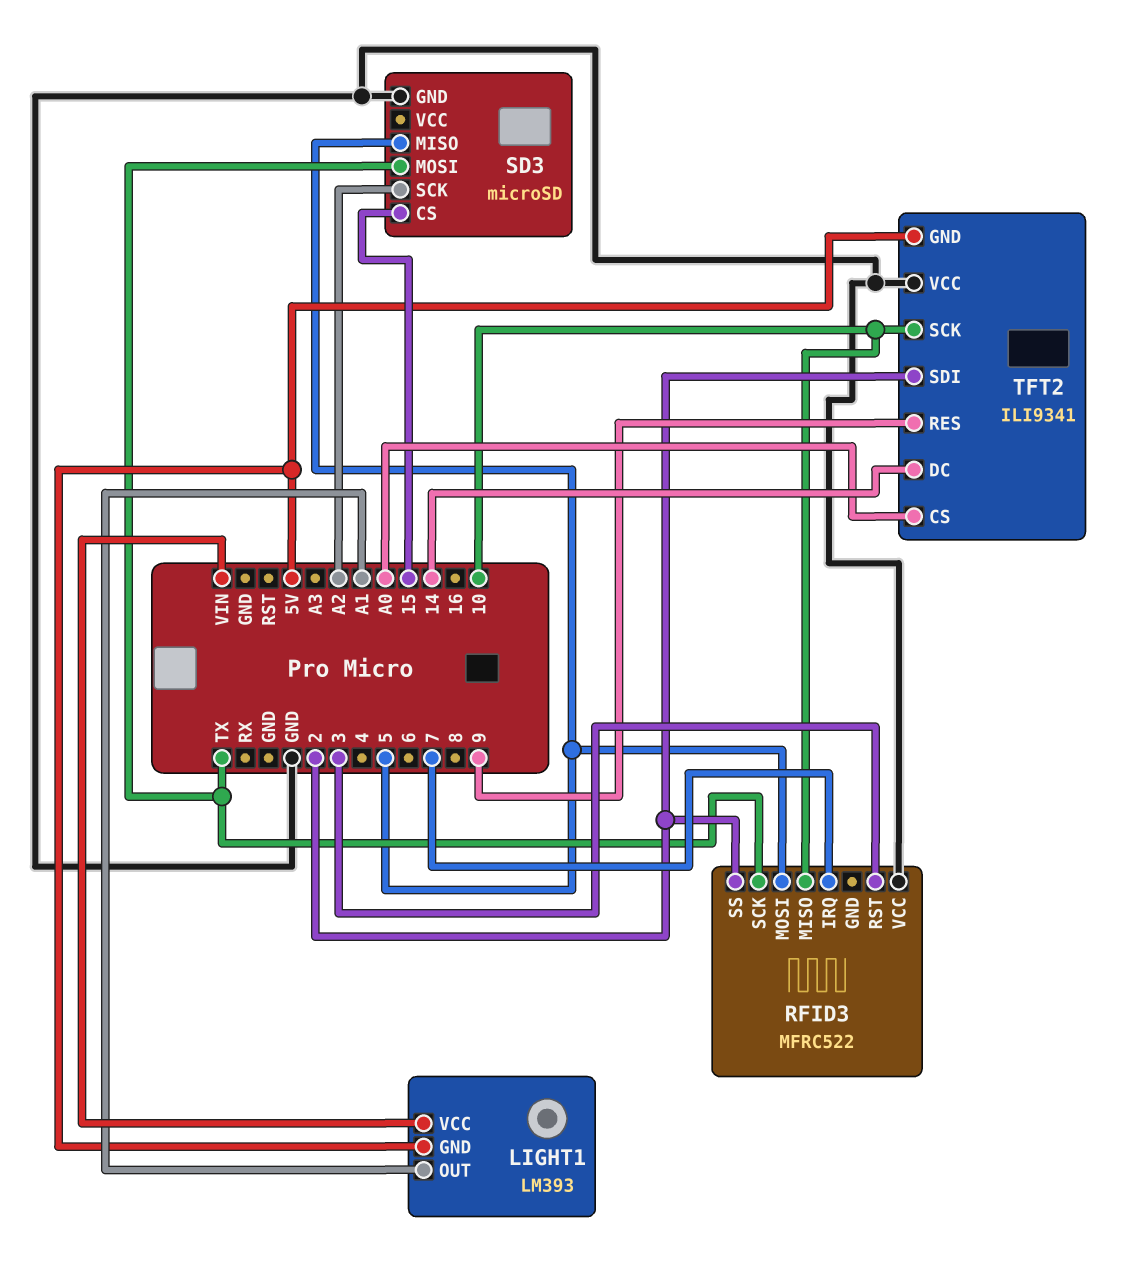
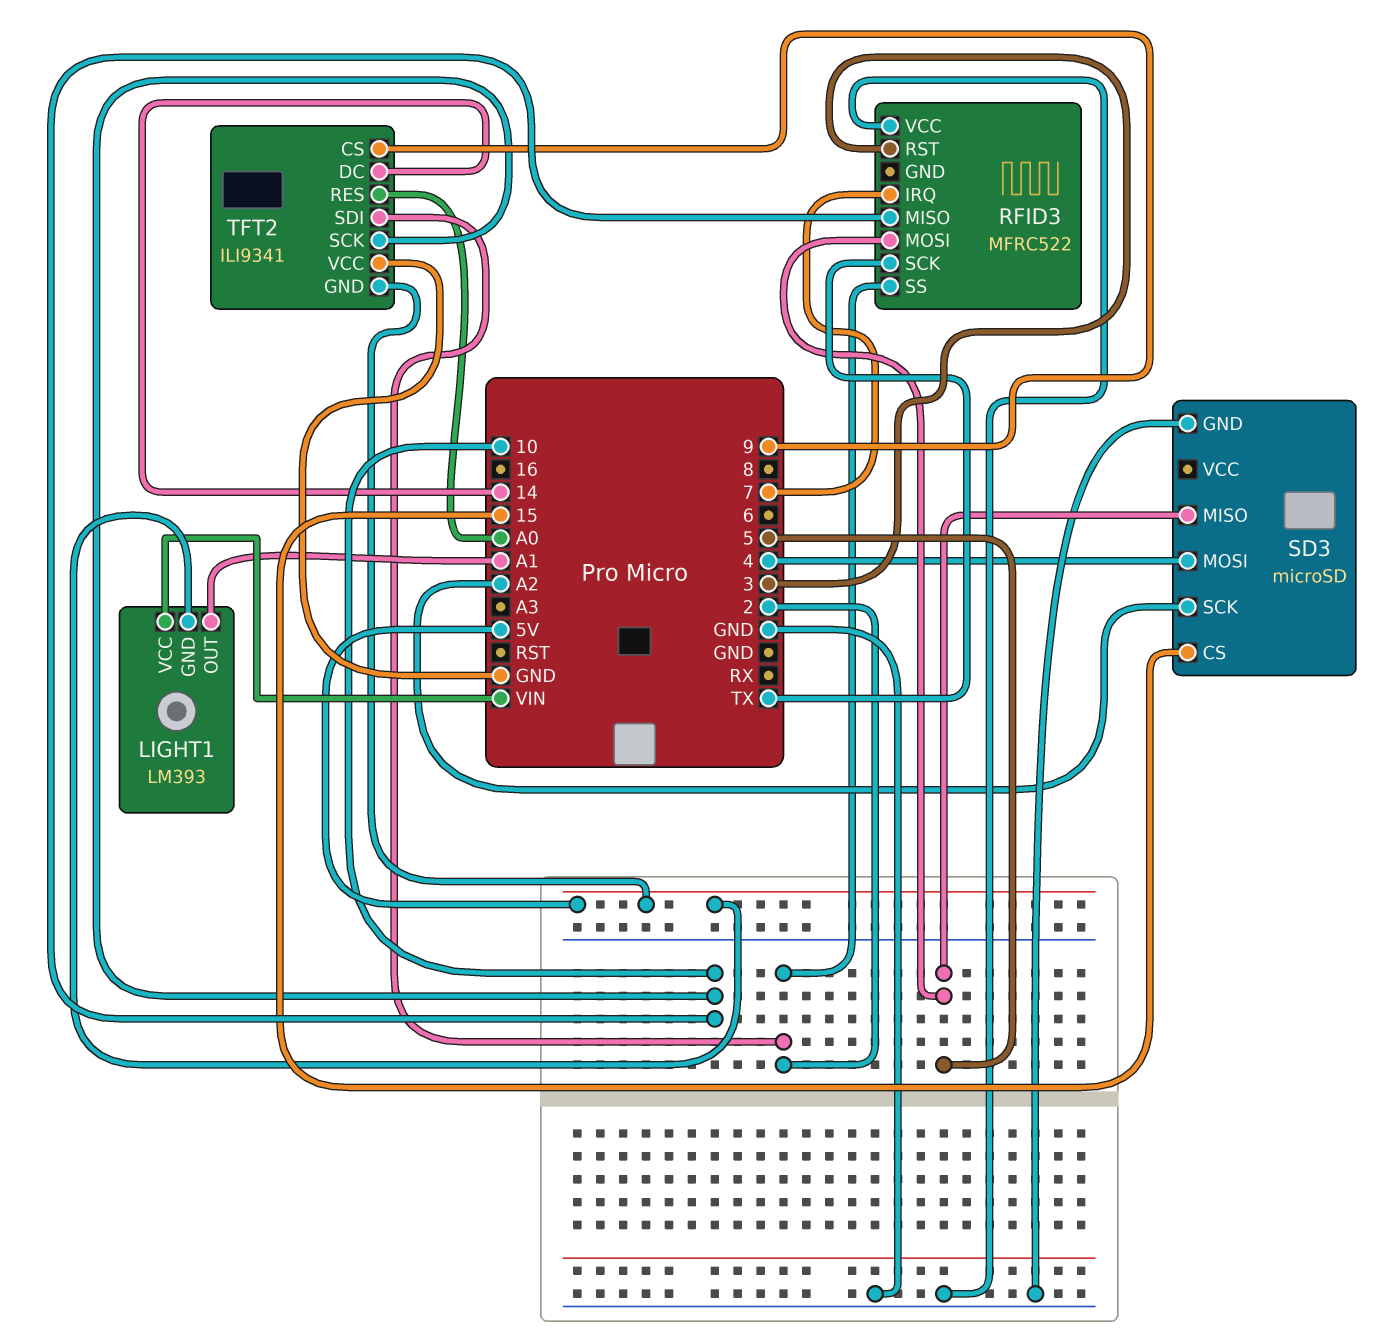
SD3 pin MOSI: TX -> 4
TFT2 pin CS: A0 -> 9
TFT2 pin RES: 9 -> A0

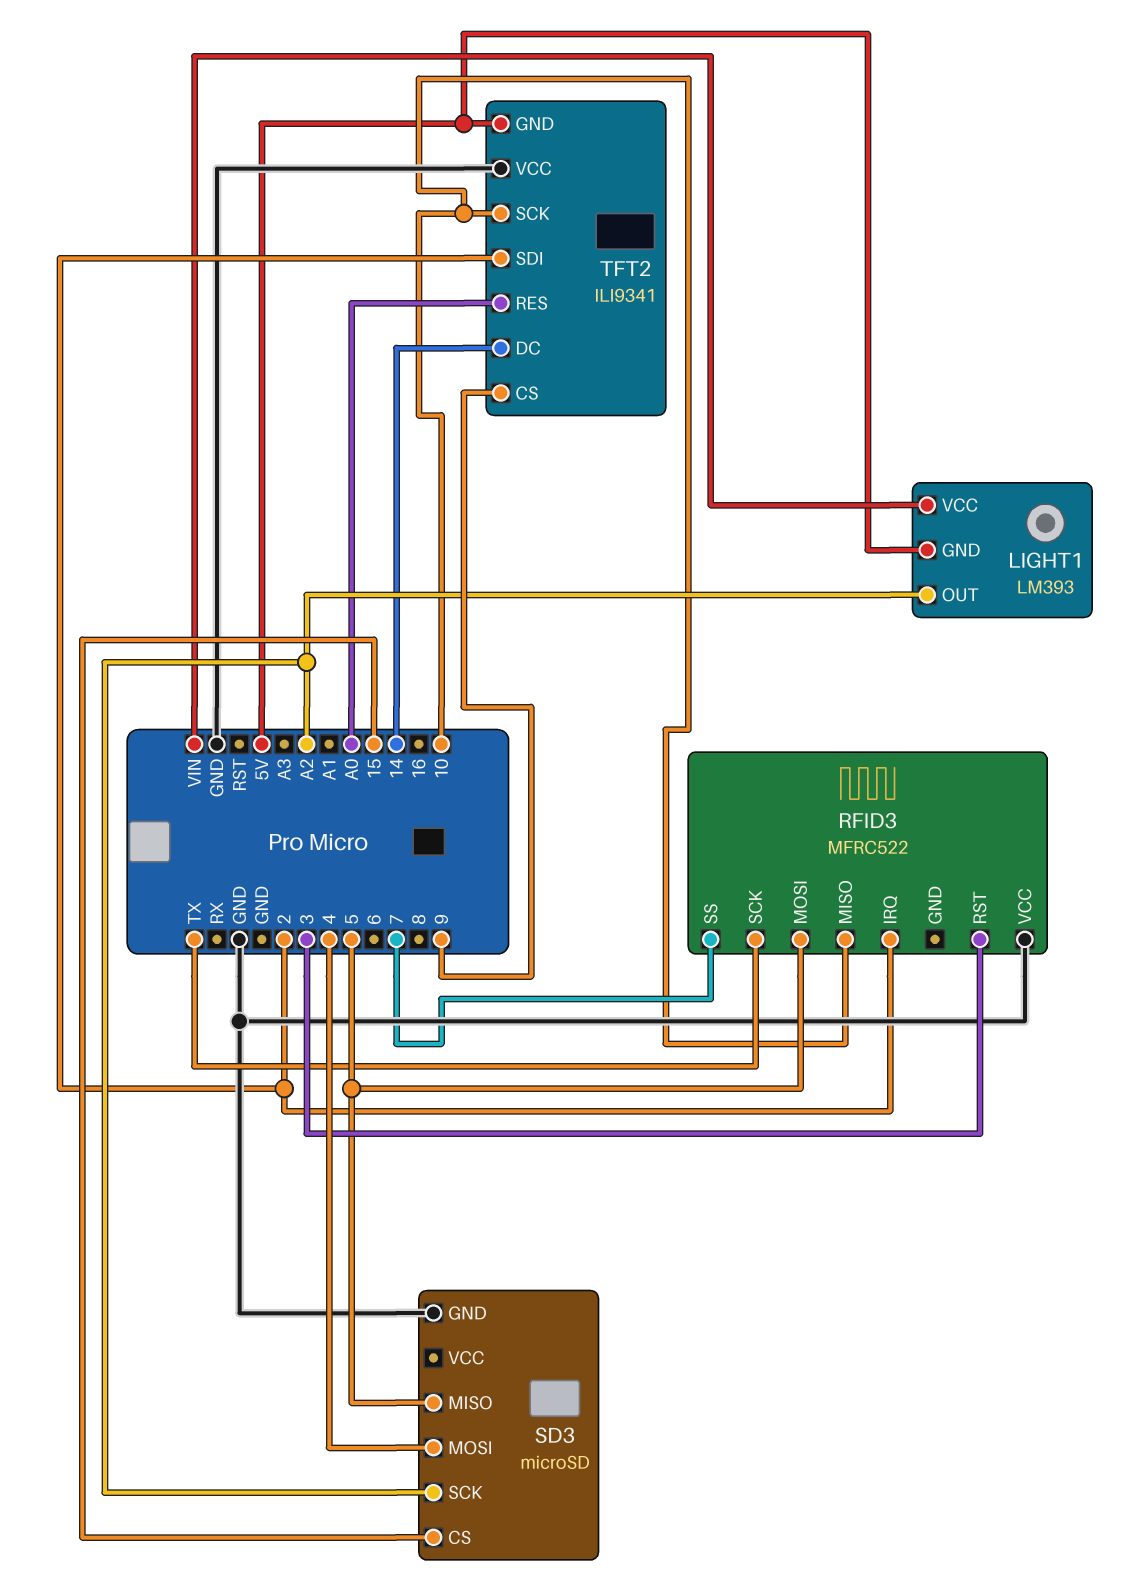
LIGHT1 pin OUT: A1 -> A2
RFID3 pin IRQ: 7 -> 2
RFID3 pin SS: 2 -> 7

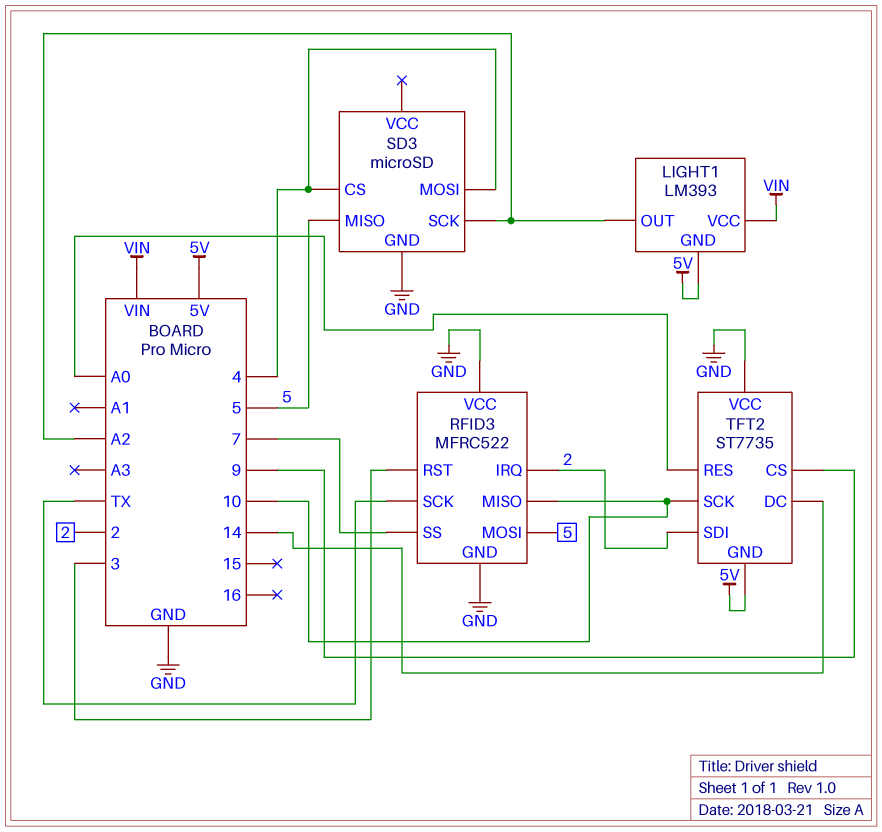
RFID3 pin GND: none -> GND
SD3 pin CS: 15 -> 4
TFT2: ILI9341 -> ST7735

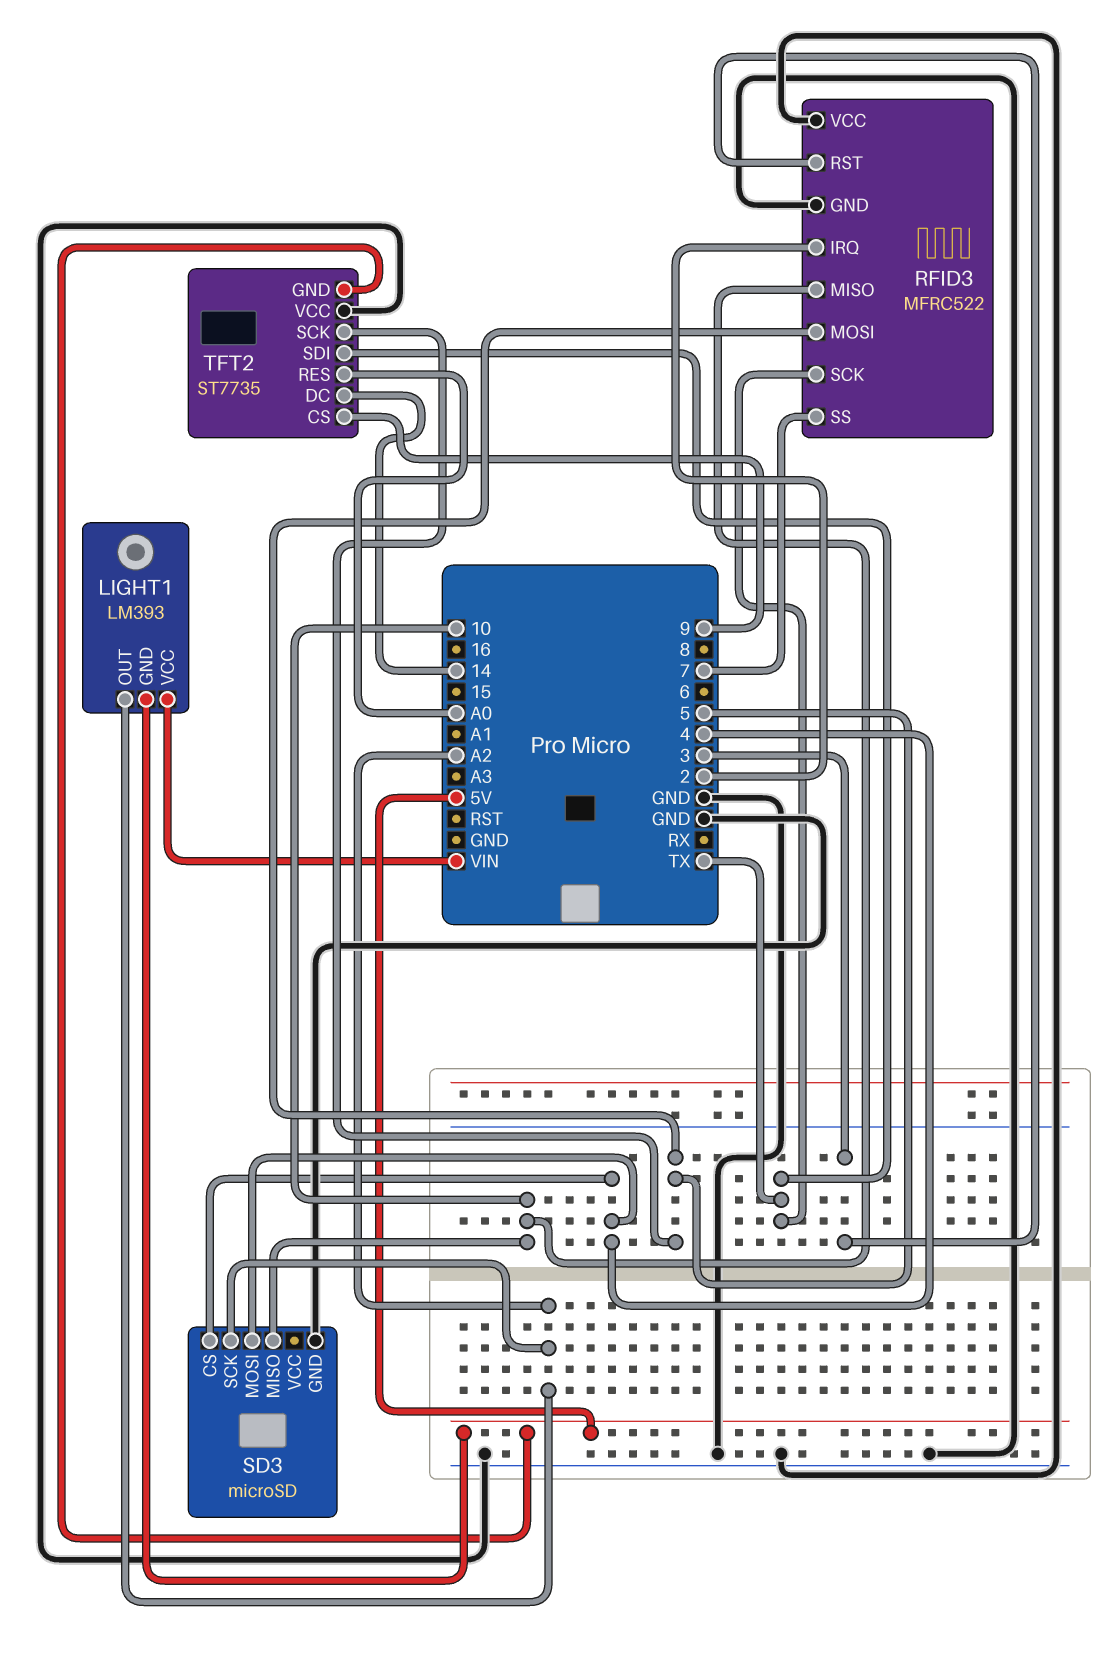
SD3 pin MISO: 5 -> 10
TFT2 pin SCK: 10 -> 5
TFT2 pin SDI: 2 -> TX

